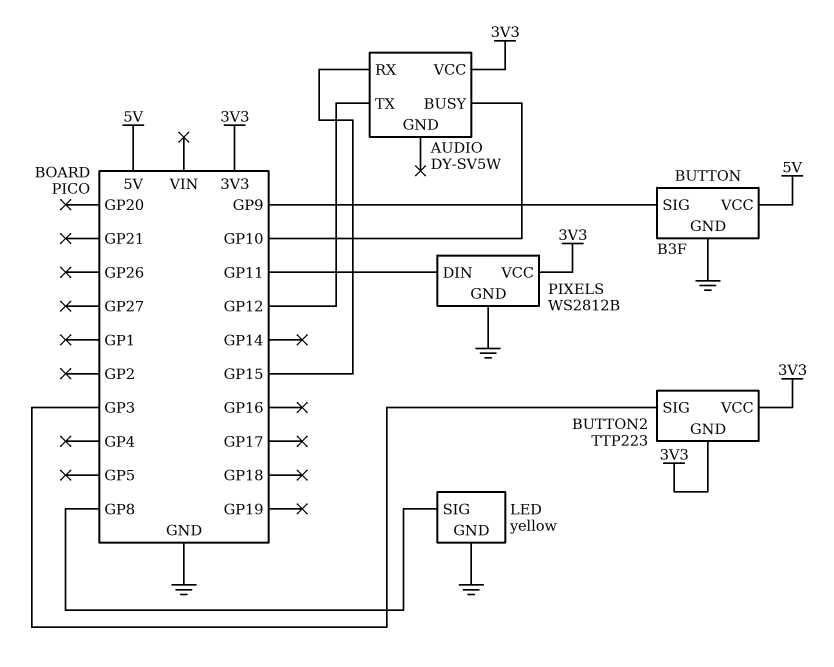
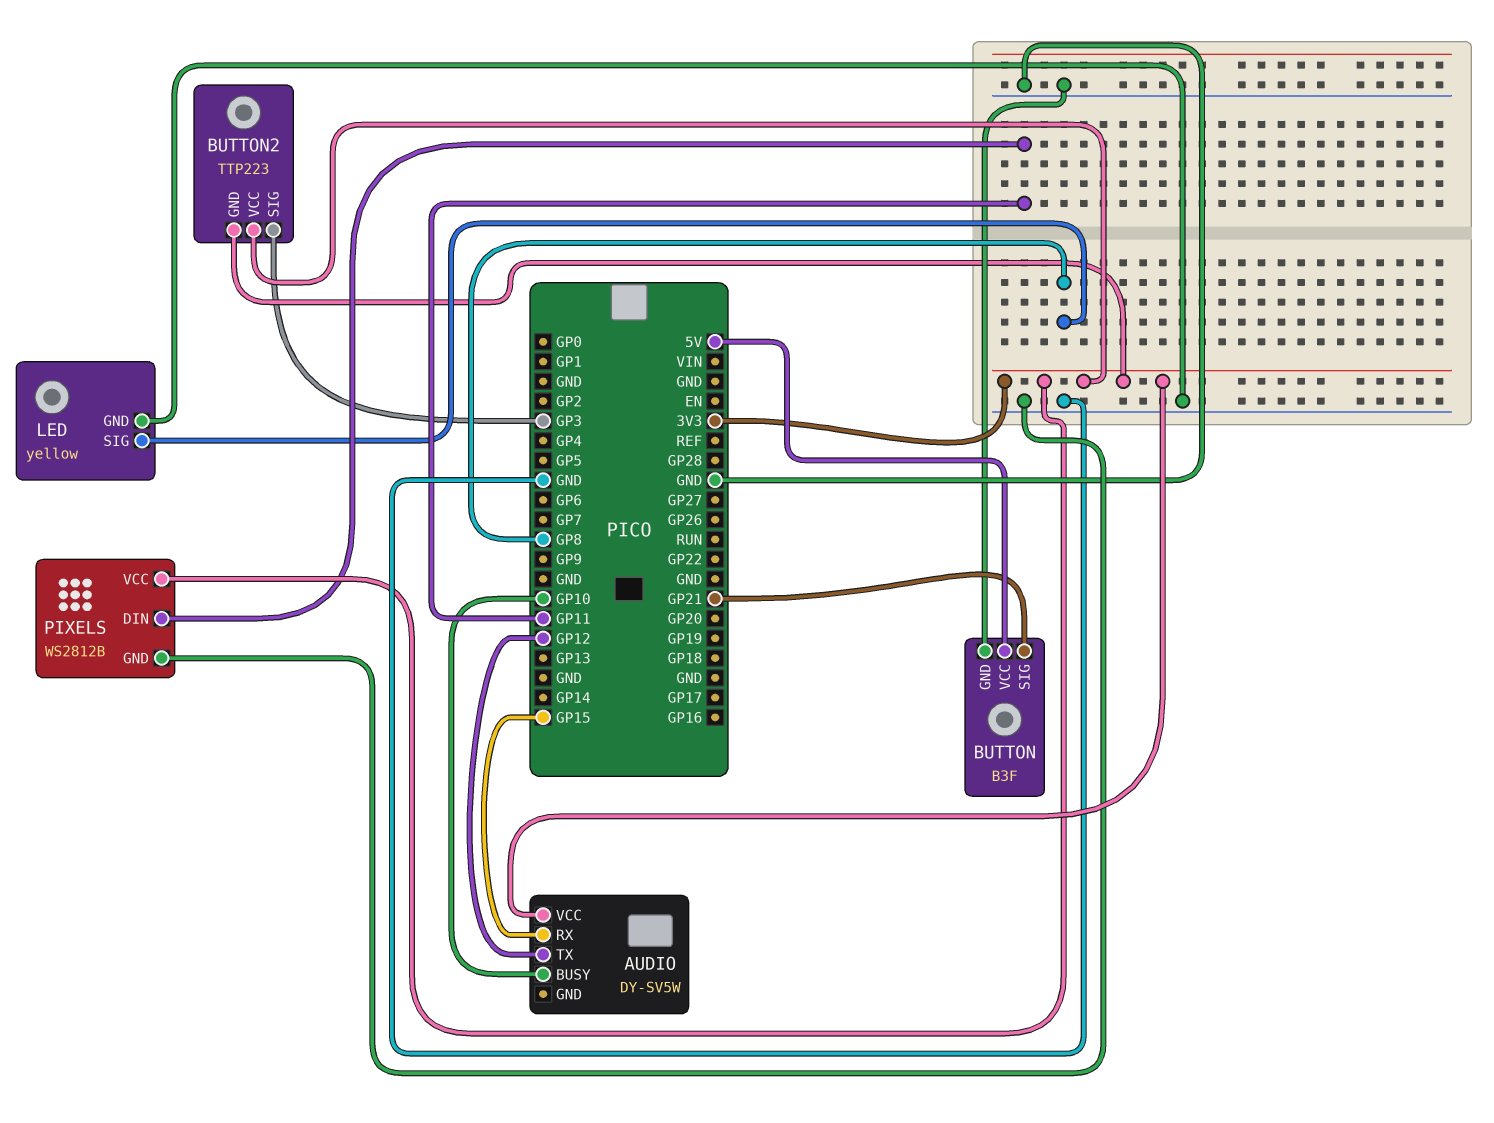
BUTTON pin SIG: GP9 -> GP21

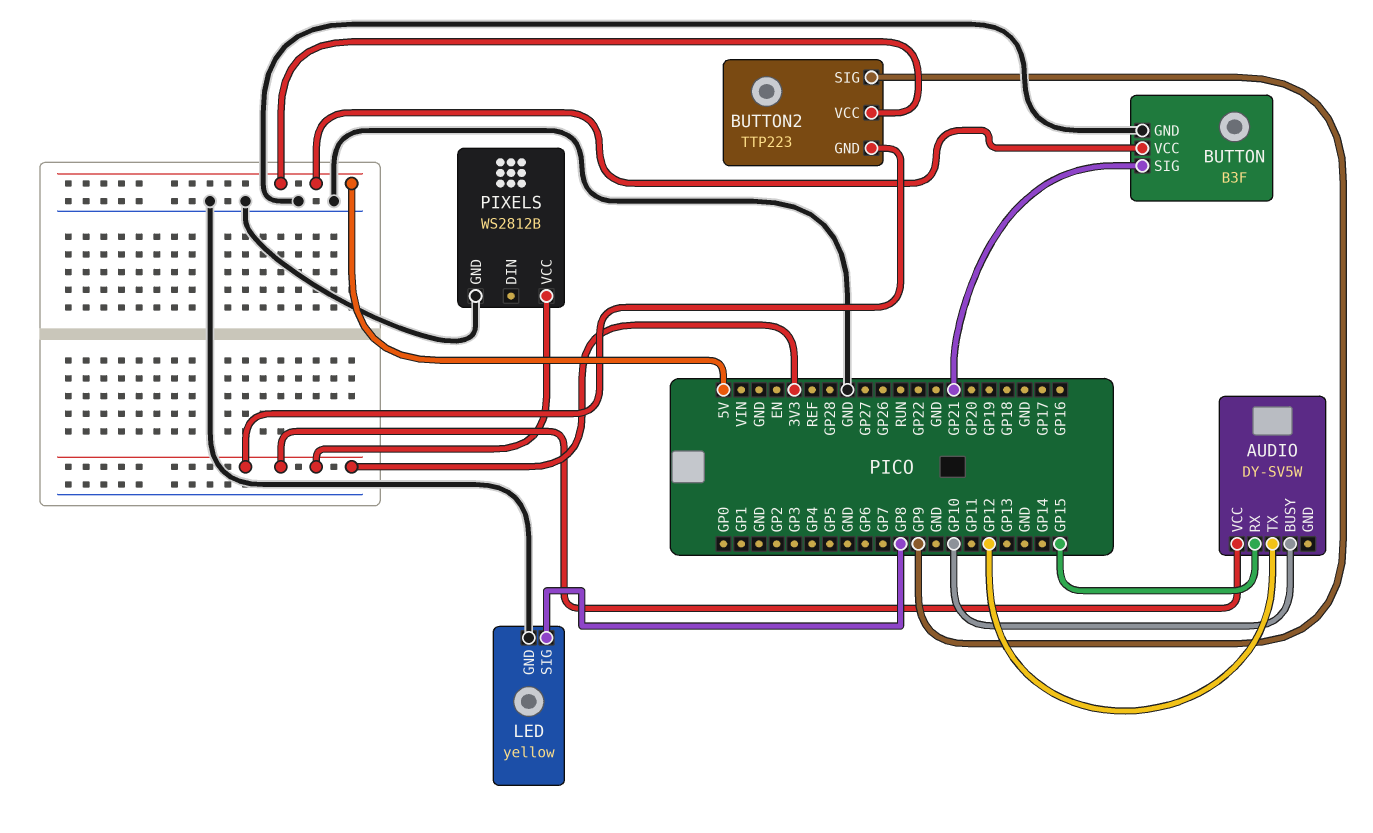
BUTTON2 pin SIG: GP3 -> GP9
BUTTON2 pin VCC: 3V3 -> 5V
PIXELS pin DIN: GP11 -> none

